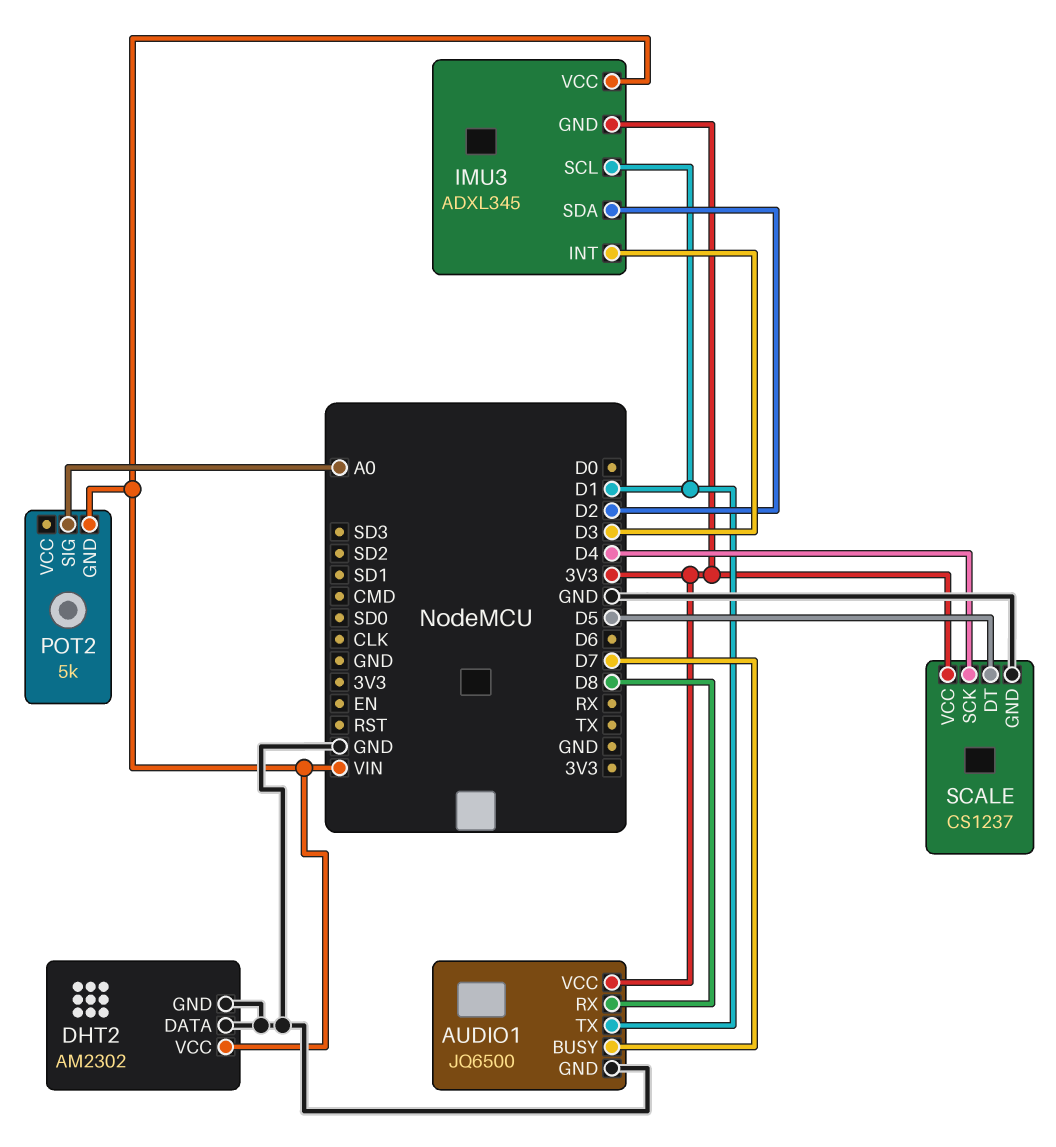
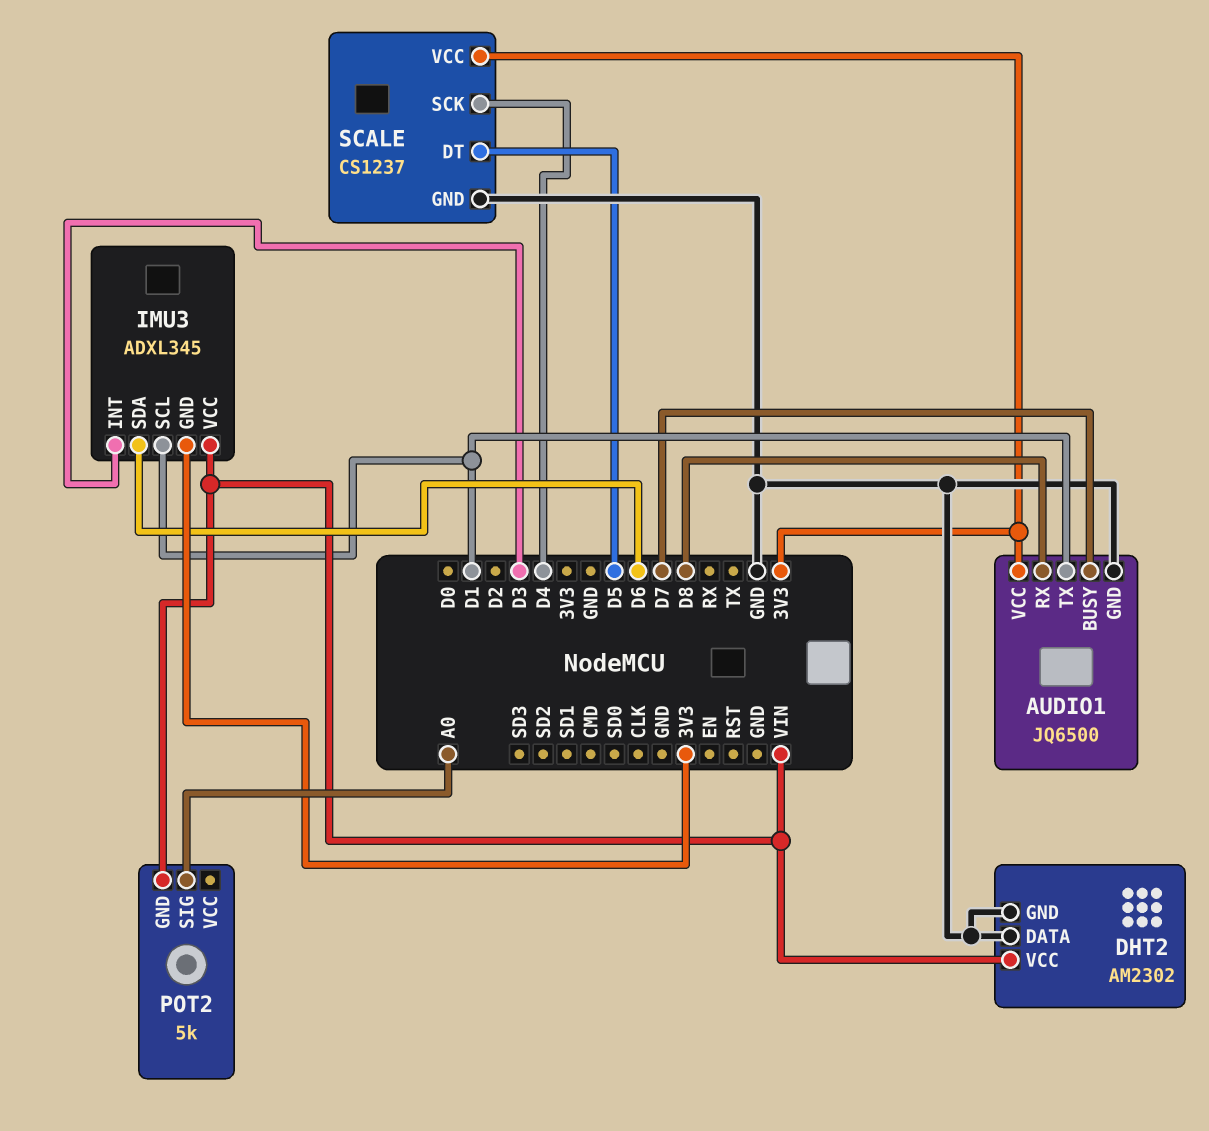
IMU3 pin SDA: D2 -> D6

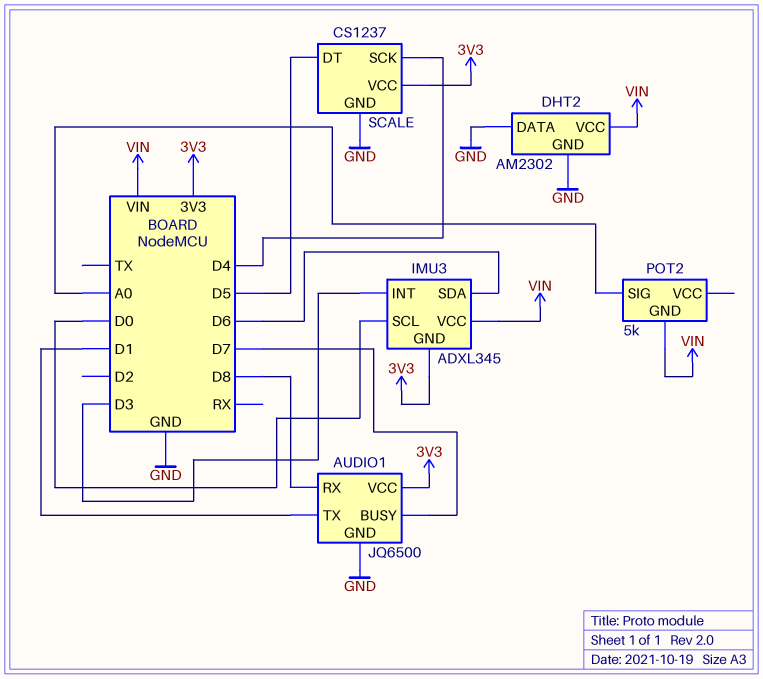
IMU3 pin SCL: D1 -> D0

